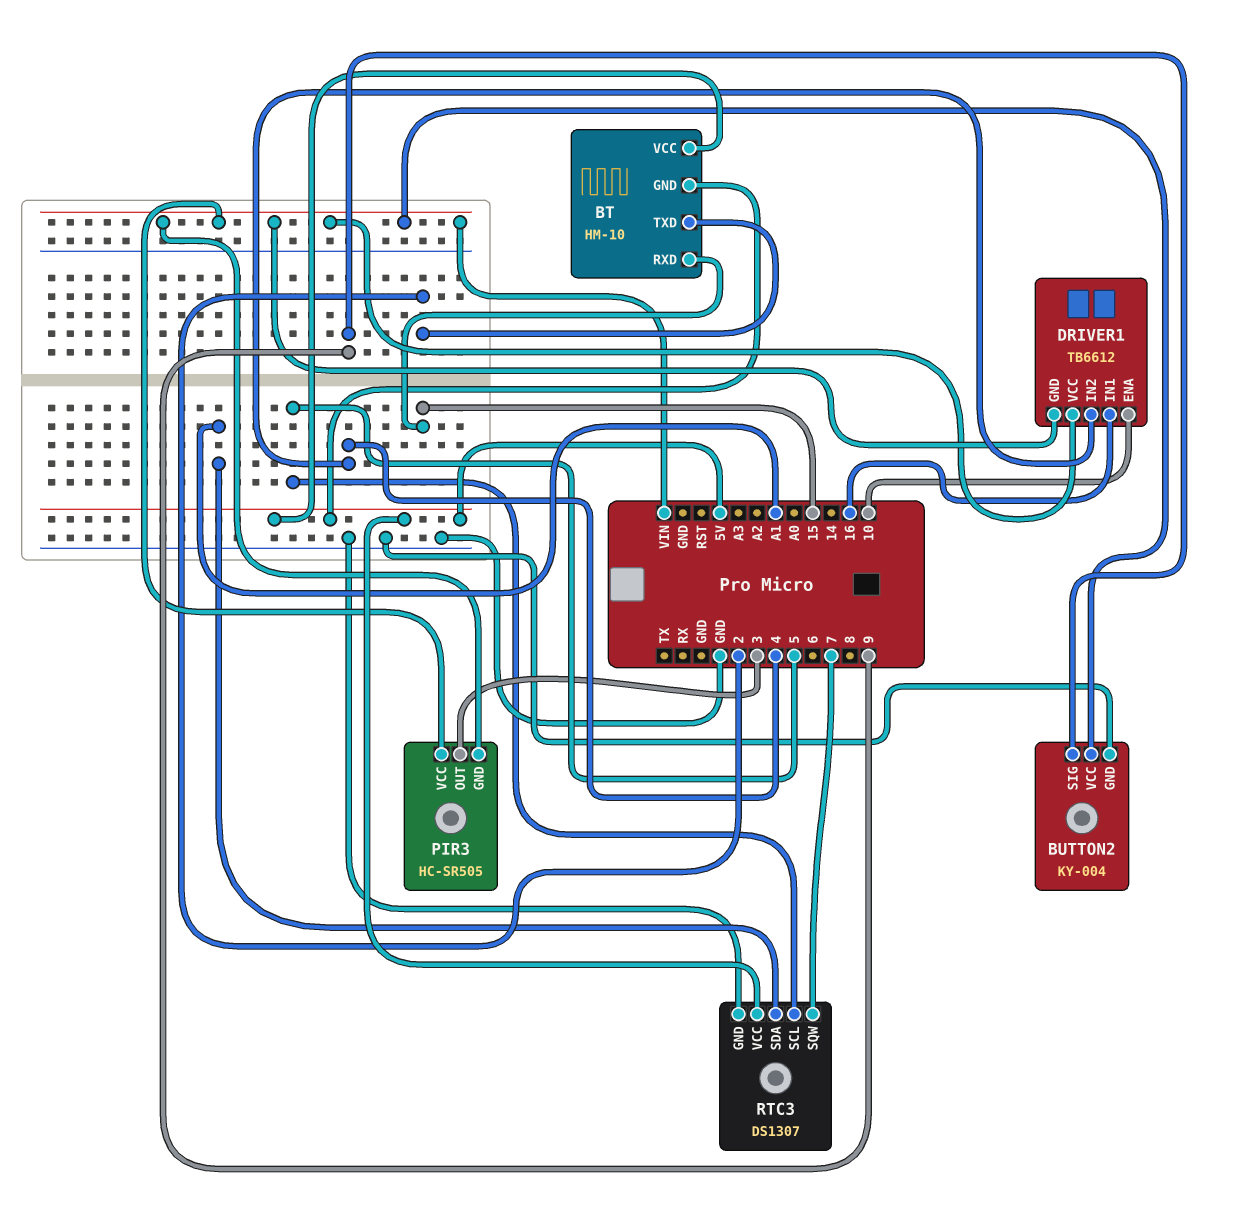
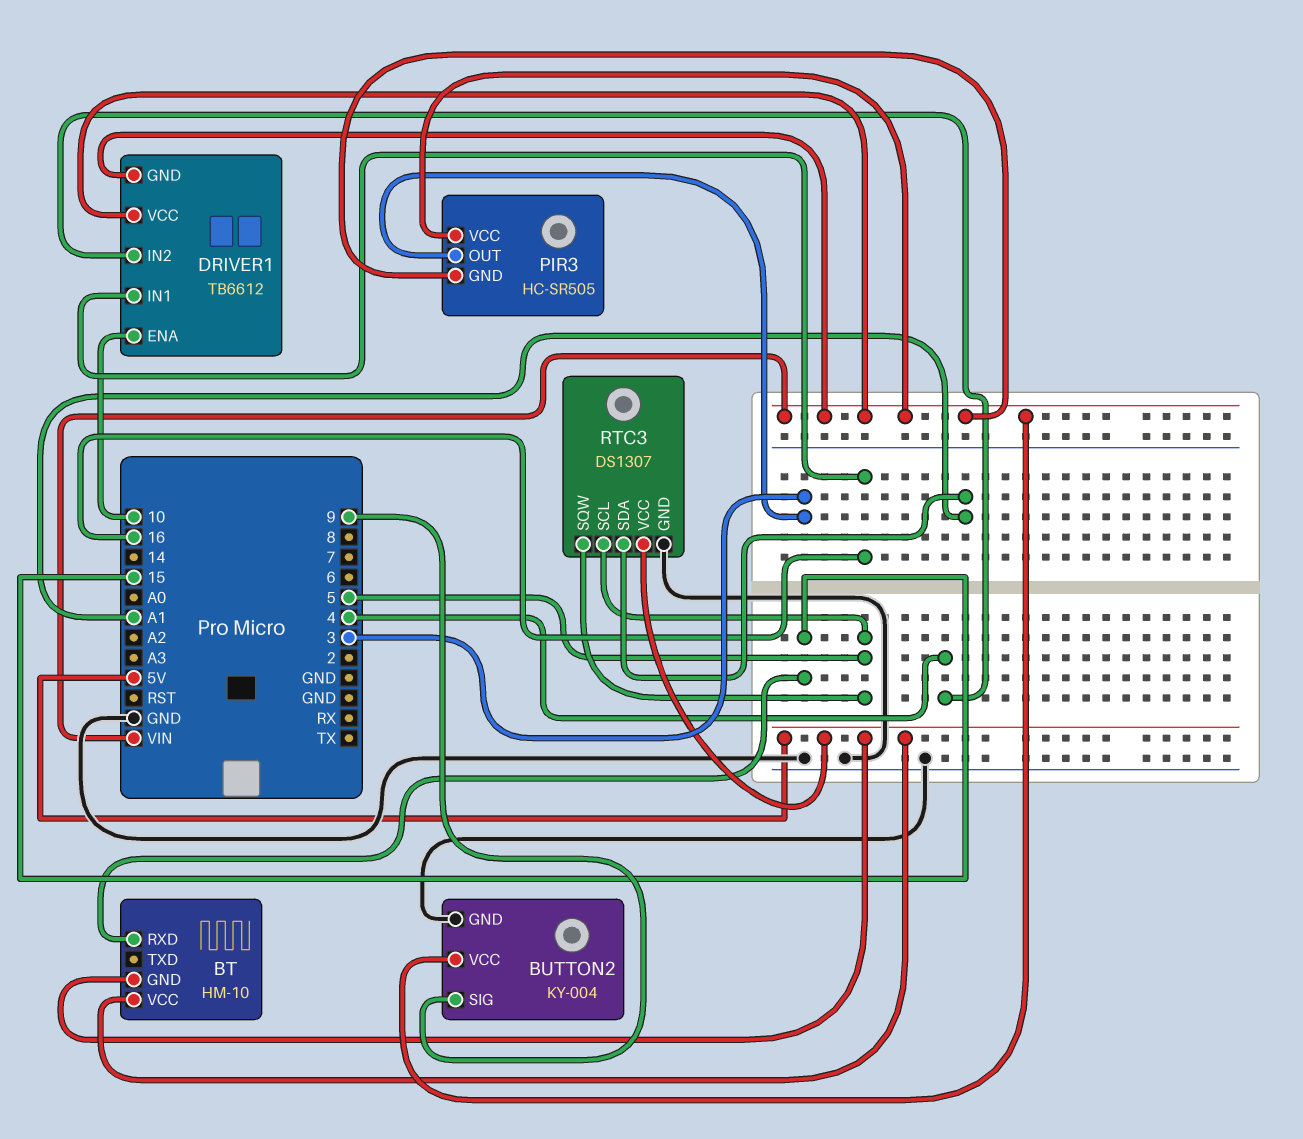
BT pin TXD: 2 -> none
RTC3 pin SQW: 7 -> 5

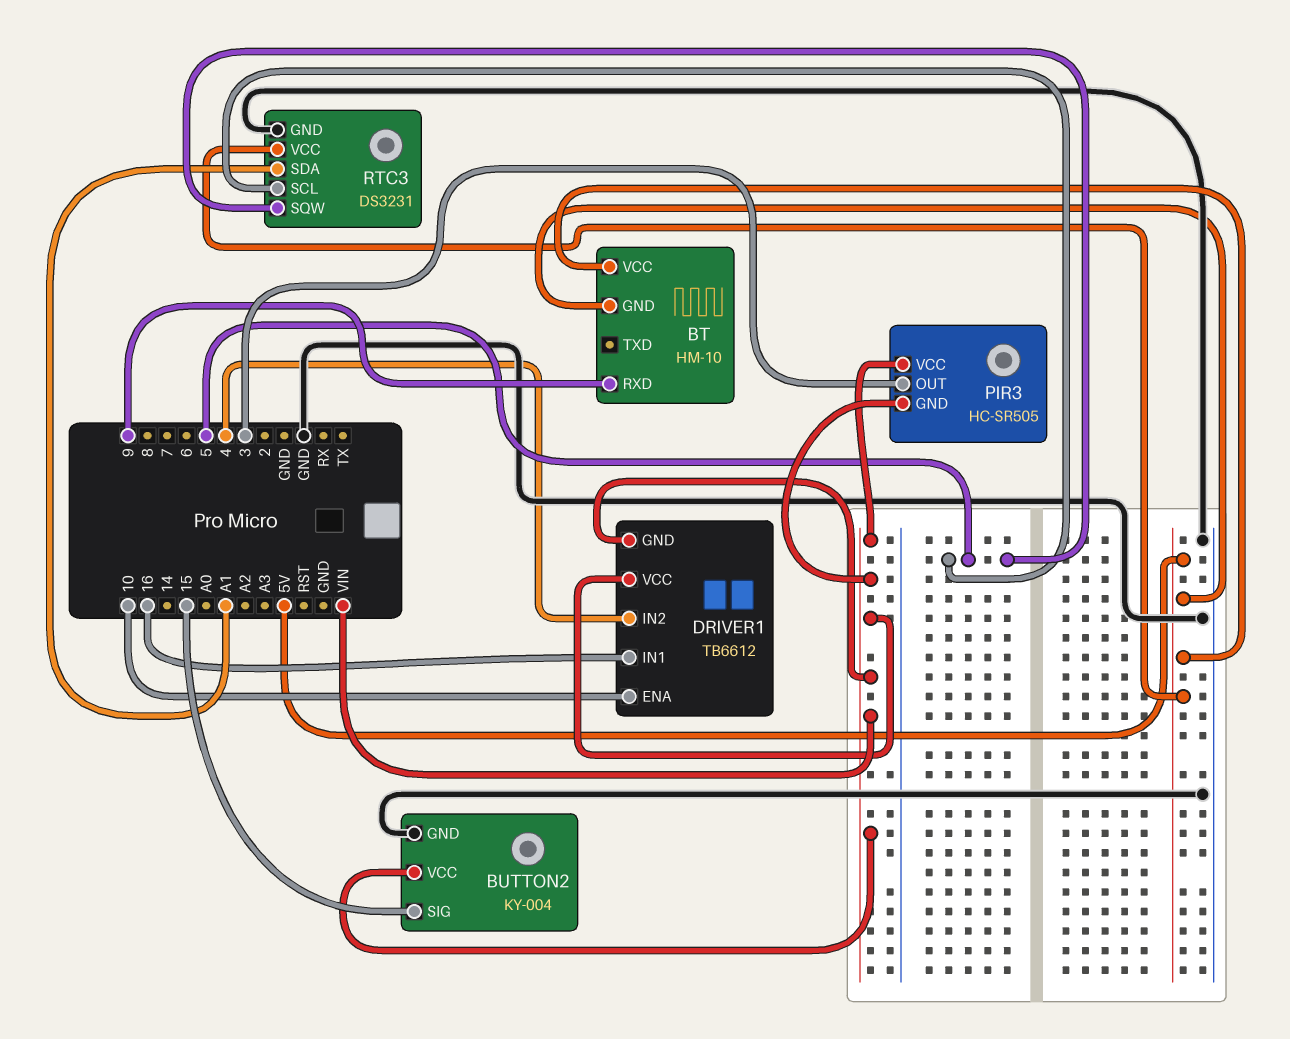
BT pin RXD: 15 -> 9
BUTTON2 pin SIG: 9 -> 15
RTC3: DS1307 -> DS3231

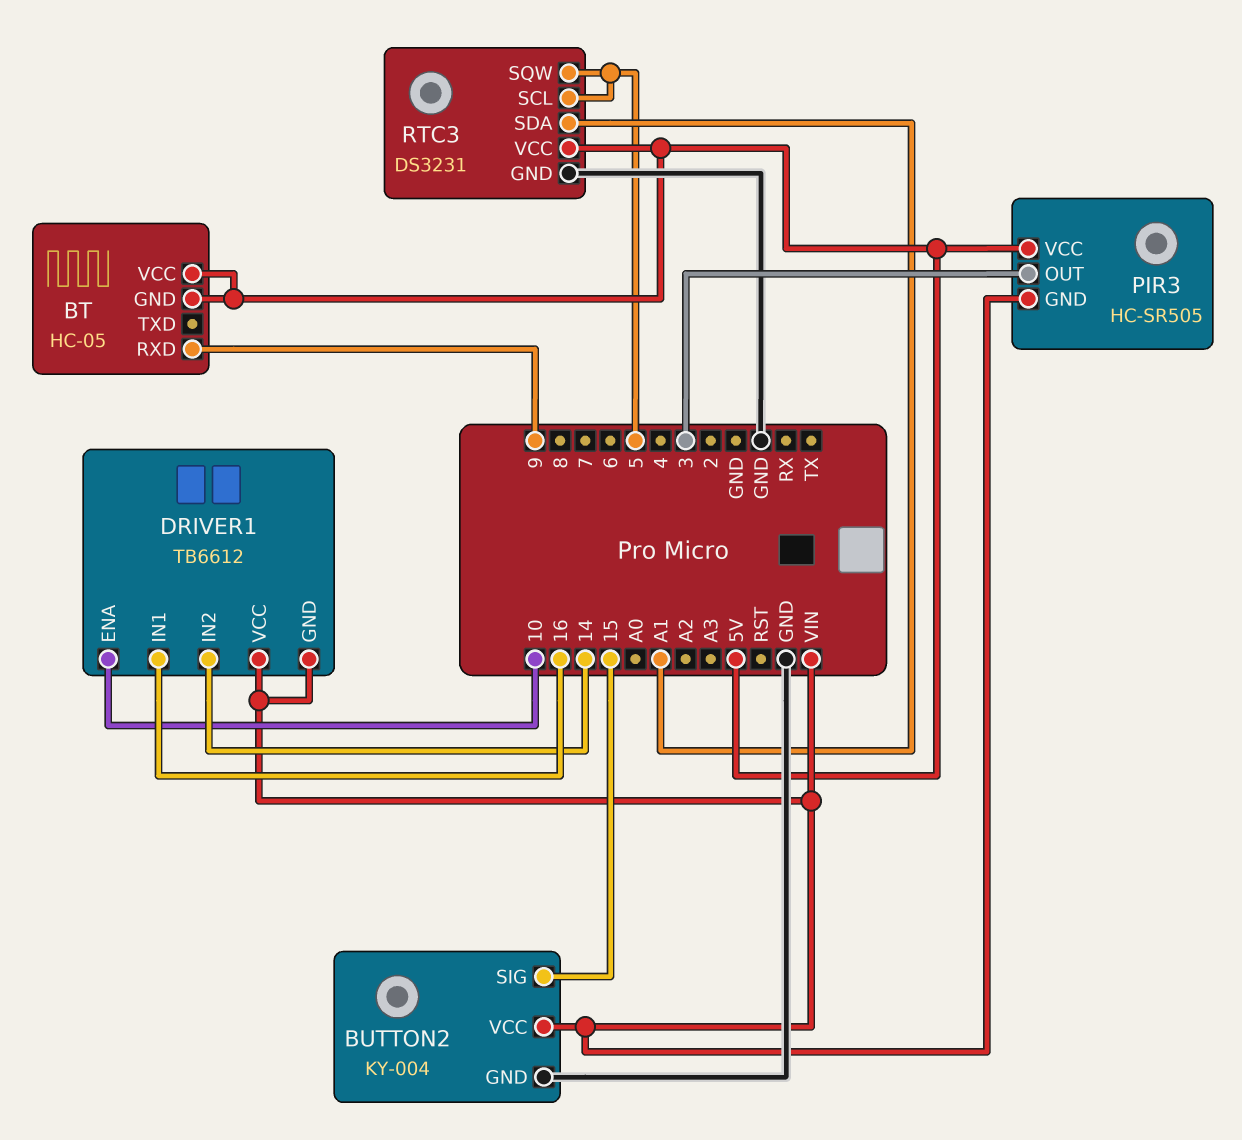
BT: HM-10 -> HC-05
DRIVER1 pin IN2: 4 -> 14
PIR3 pin VCC: VIN -> 5V

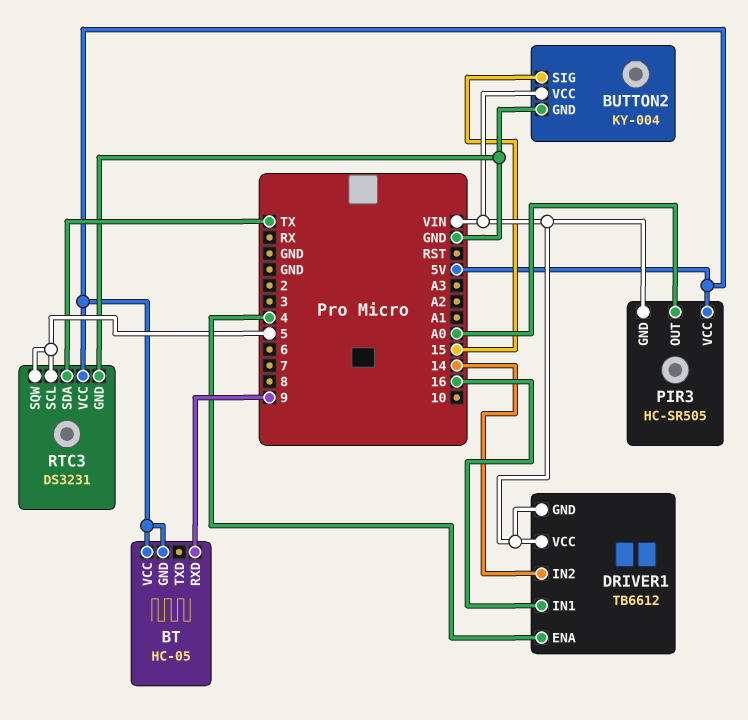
DRIVER1 pin ENA: 10 -> 4
PIR3 pin OUT: 3 -> A0
RTC3 pin SDA: A1 -> TX

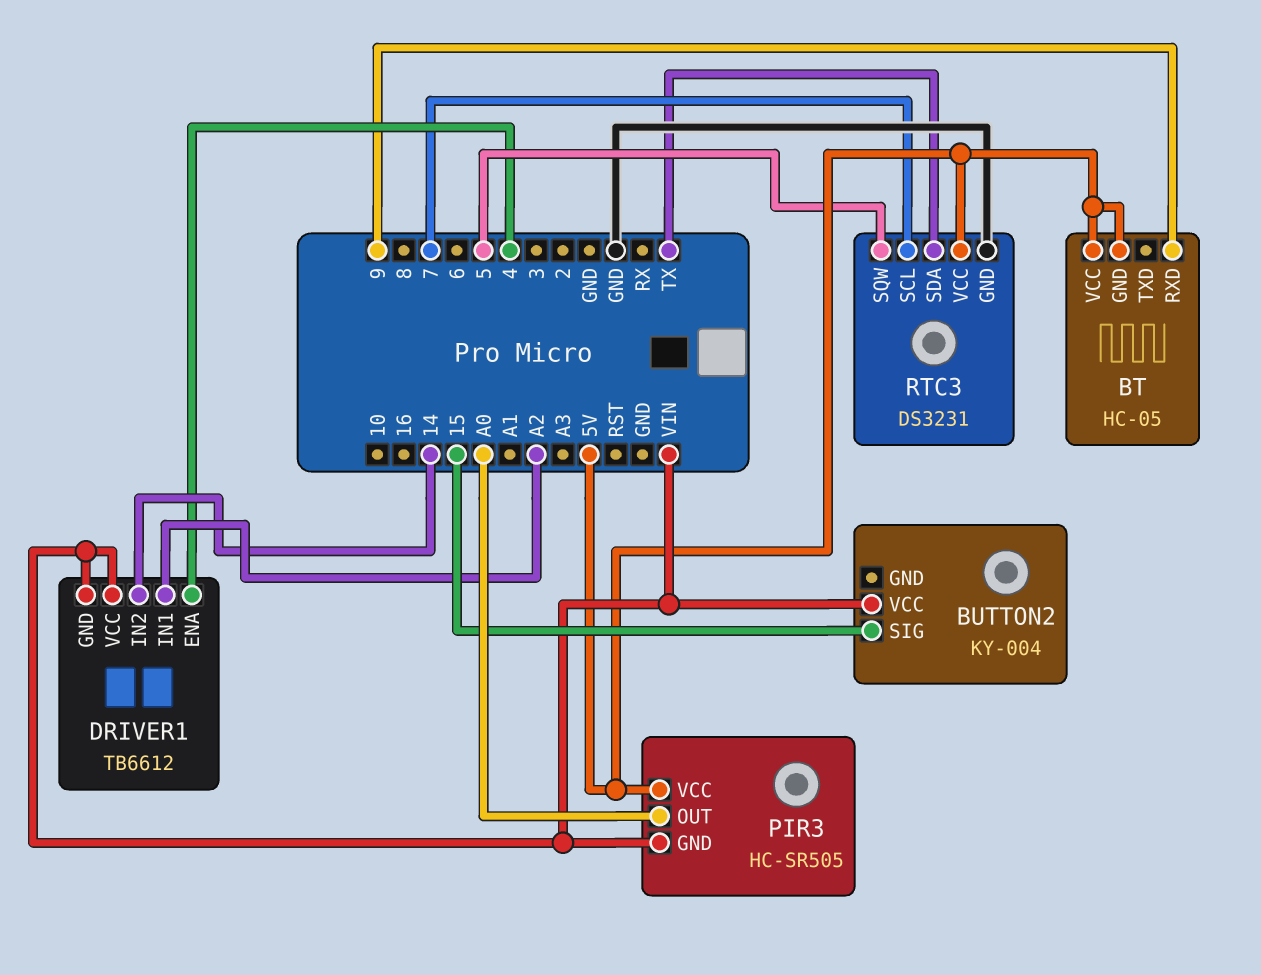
BUTTON2 pin GND: GND -> none
DRIVER1 pin IN1: 16 -> A2
RTC3 pin SCL: 5 -> 7

